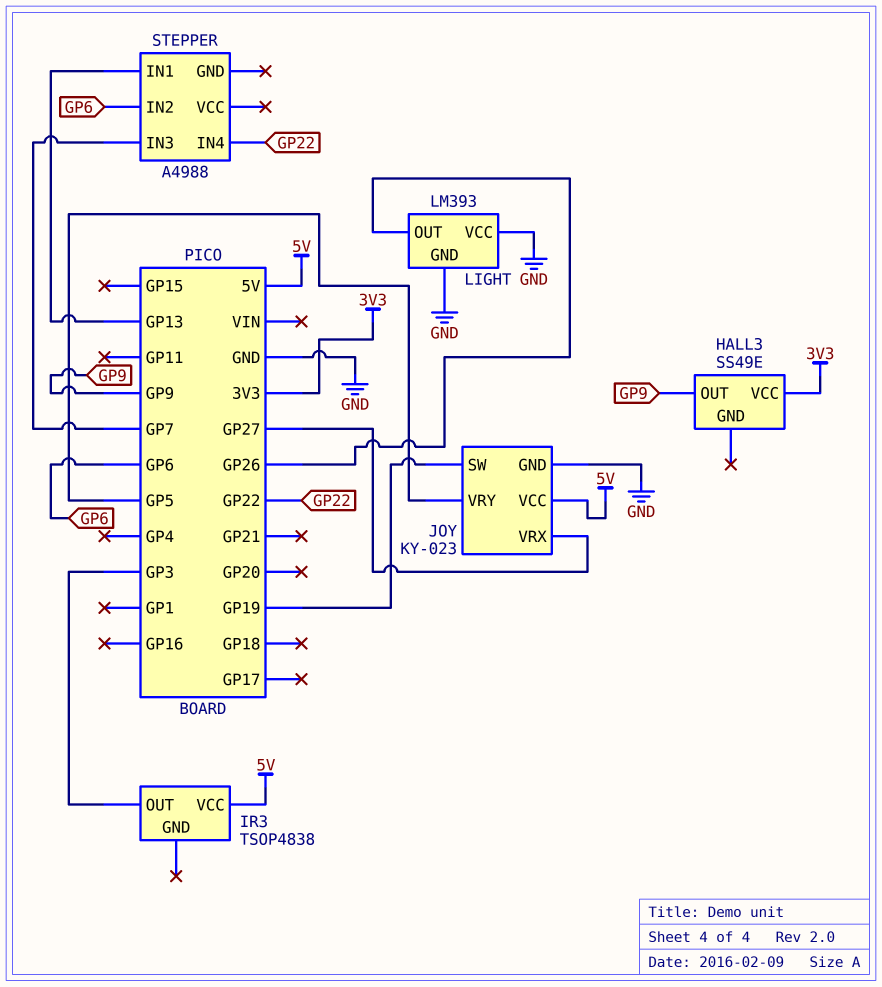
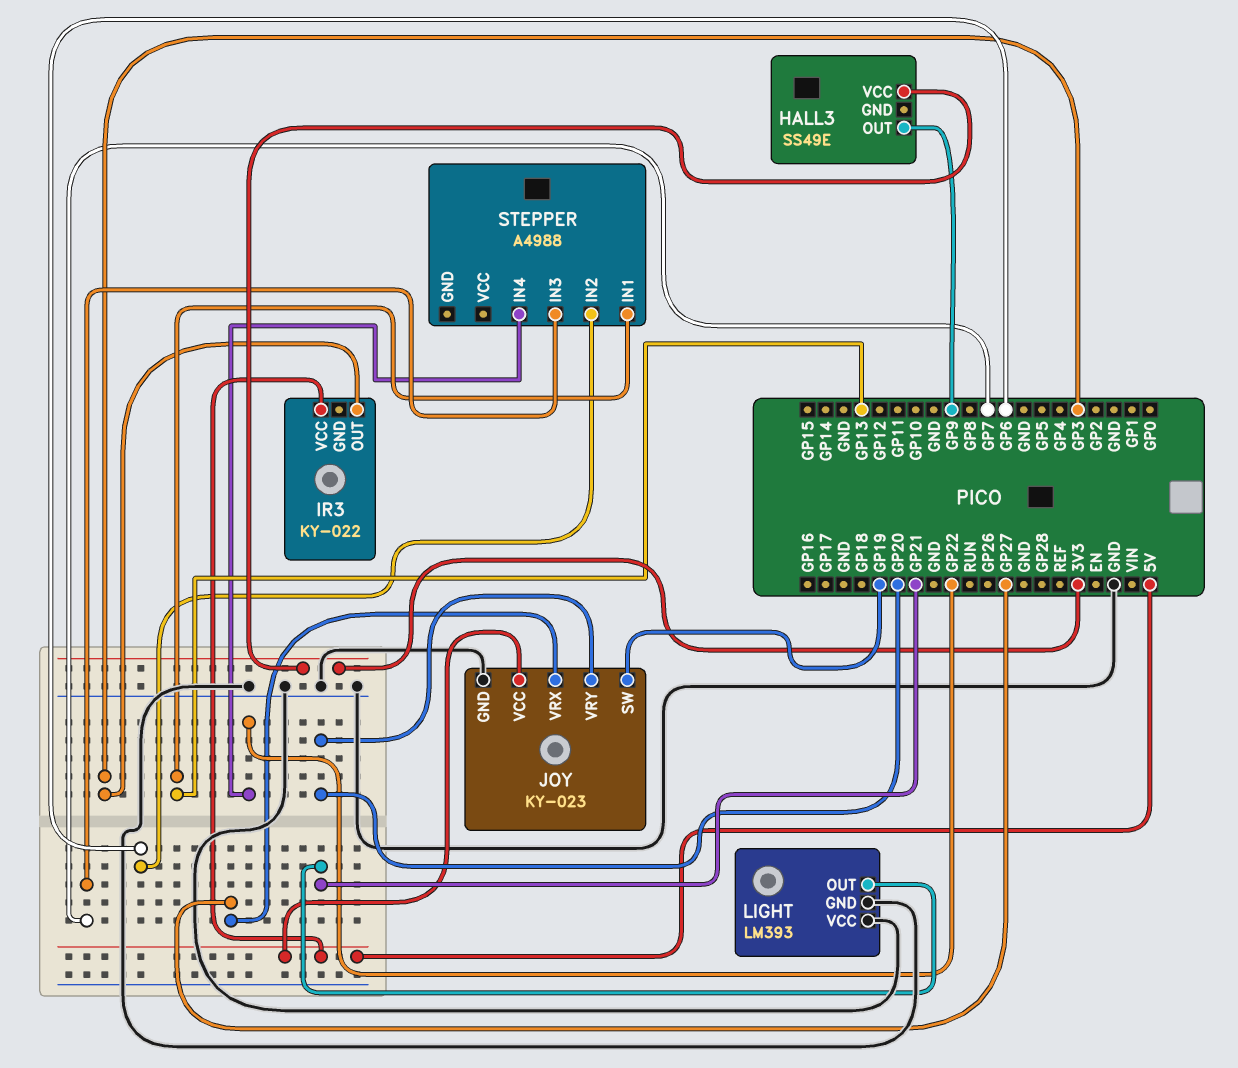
IR3: TSOP4838 -> KY-022
JOY pin VRY: GP5 -> GP20
LIGHT pin OUT: GP26 -> GP21

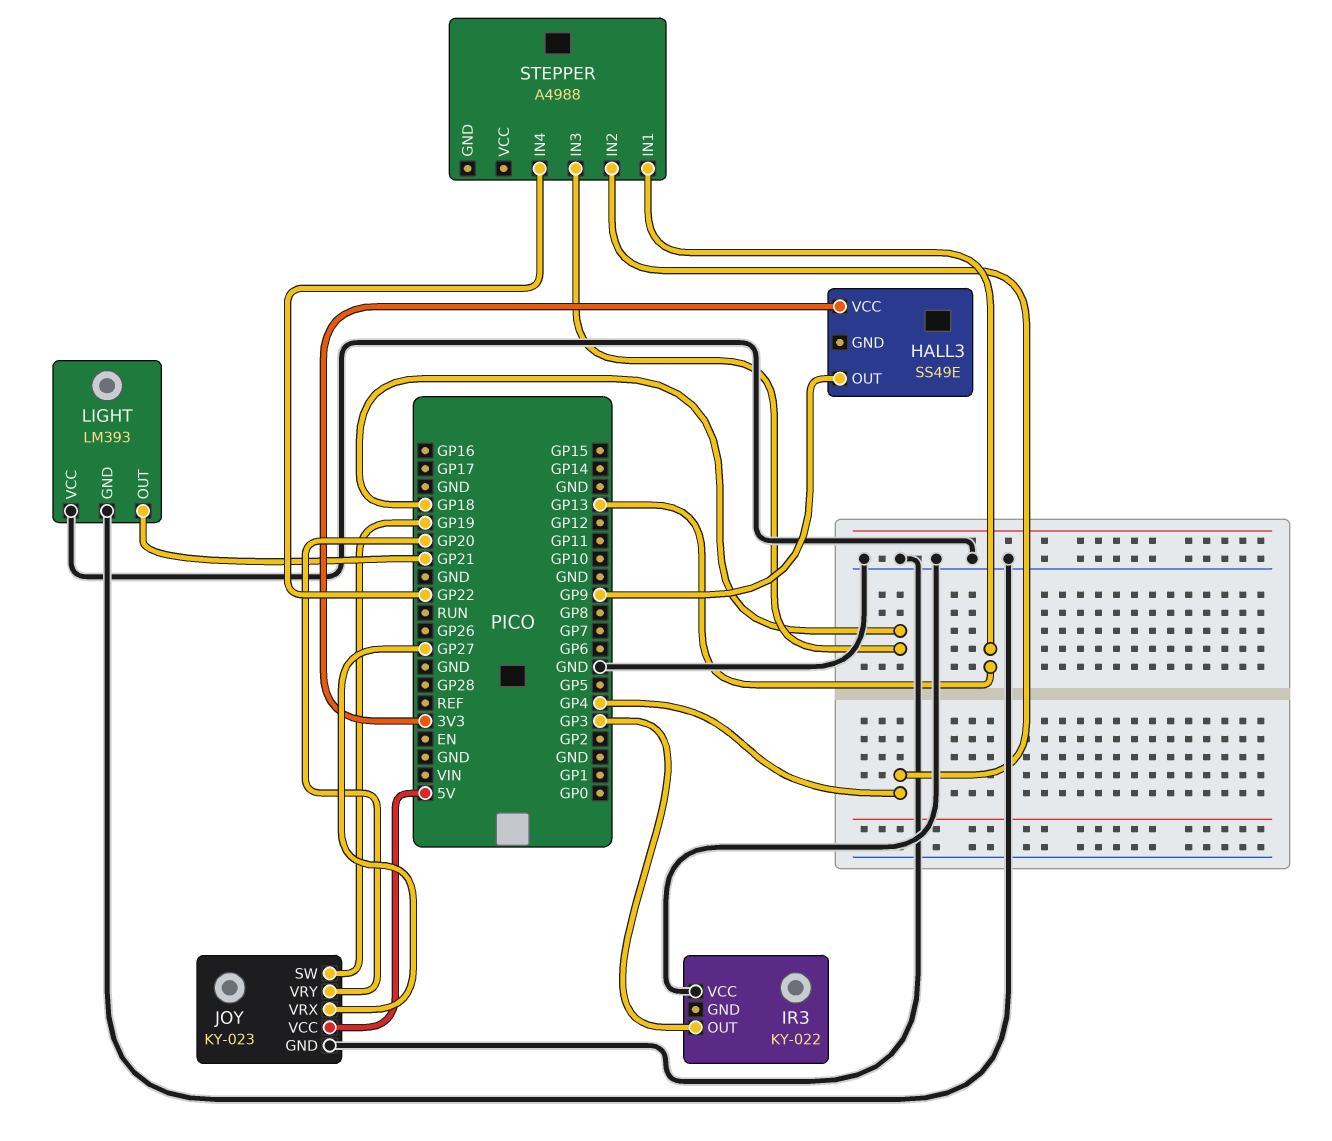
IR3 pin VCC: 5V -> GND
STEPPER pin IN2: GP6 -> GP4
STEPPER pin IN3: GP7 -> GP18

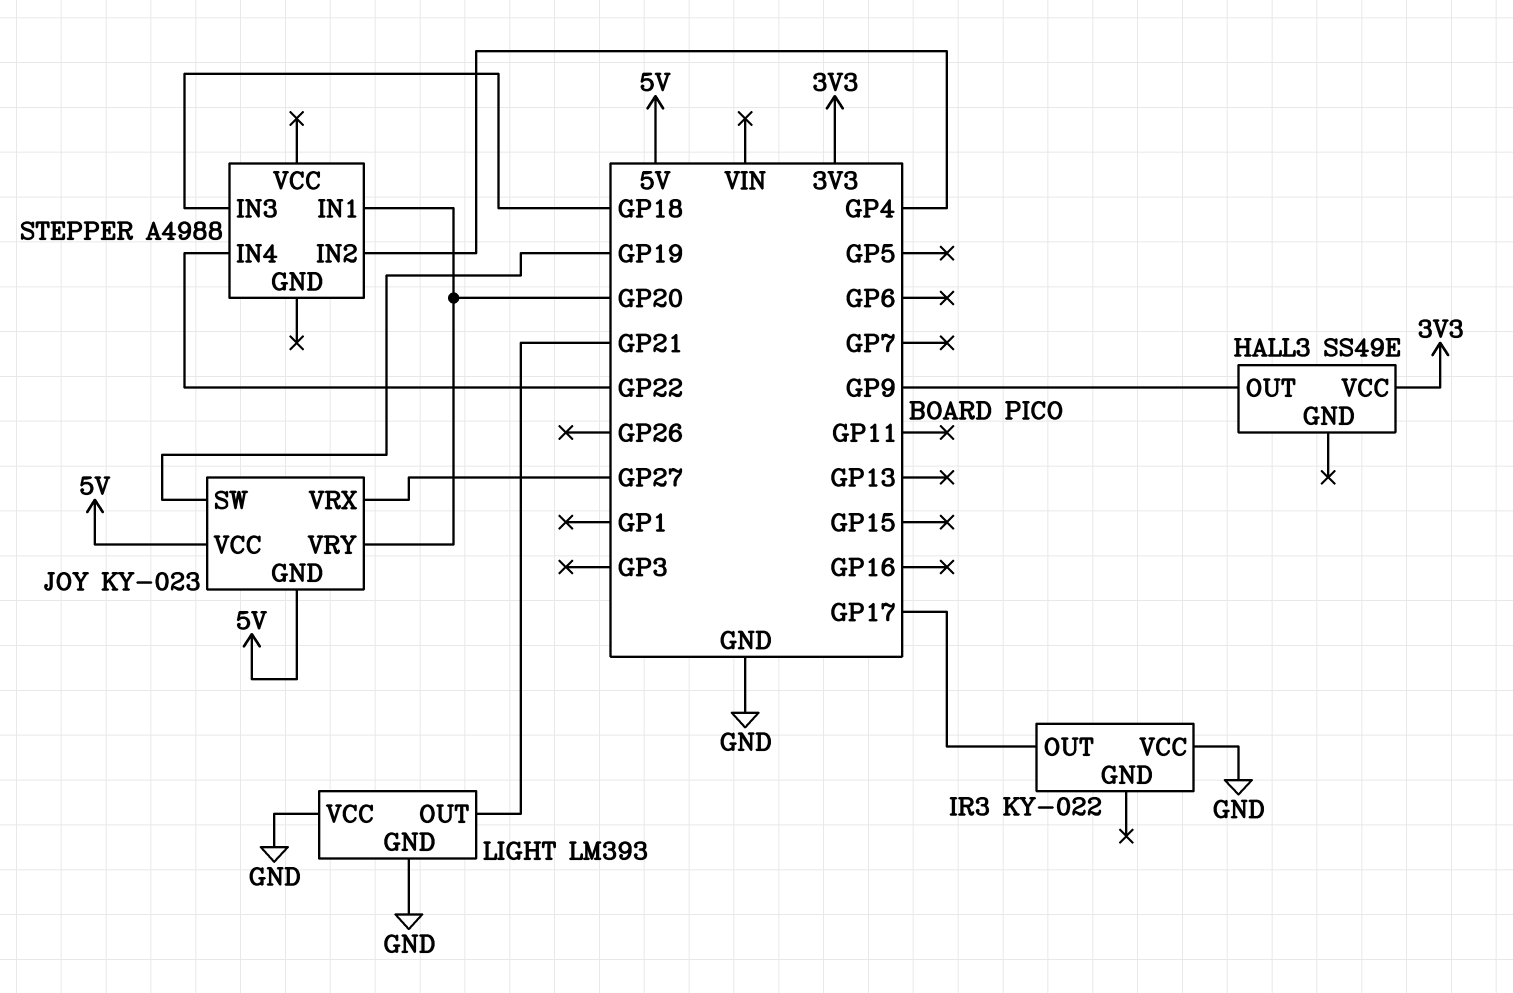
IR3 pin OUT: GP3 -> GP17
JOY pin GND: GND -> 5V
STEPPER pin IN1: GP13 -> GP20

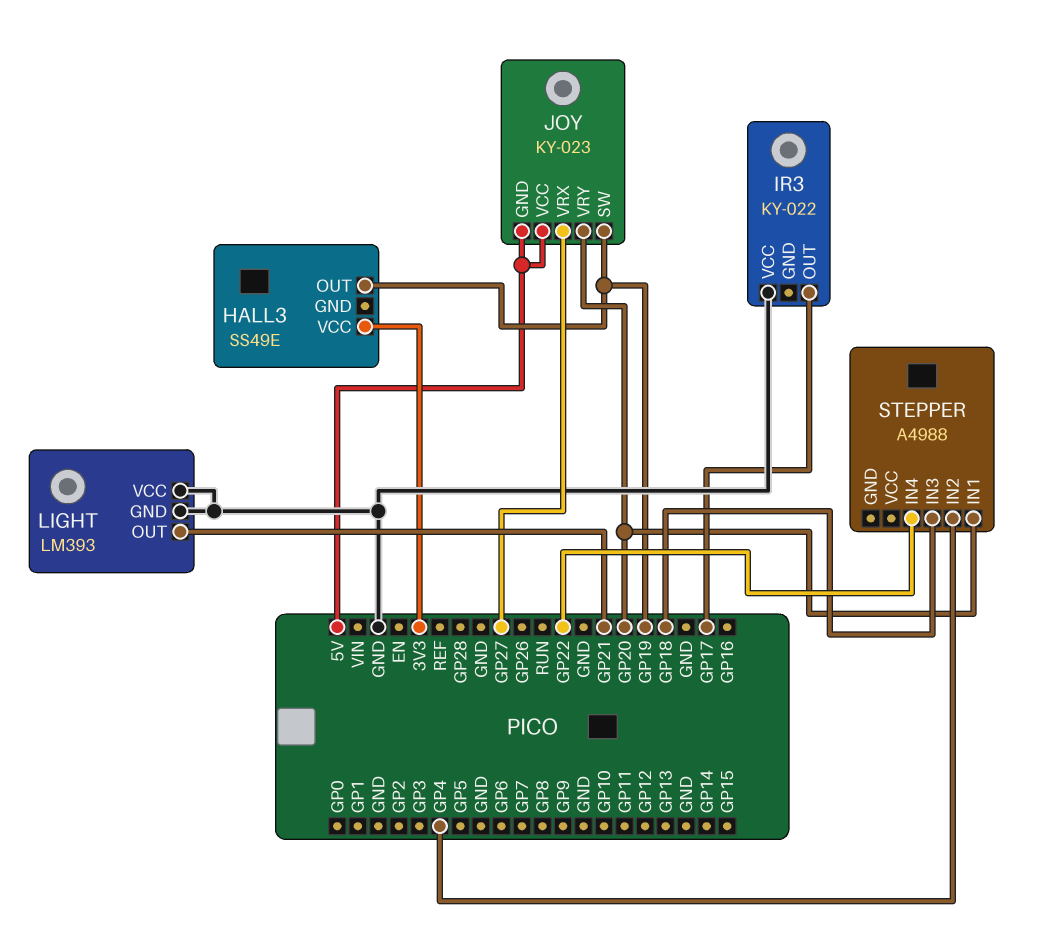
HALL3 pin OUT: GP9 -> GP19

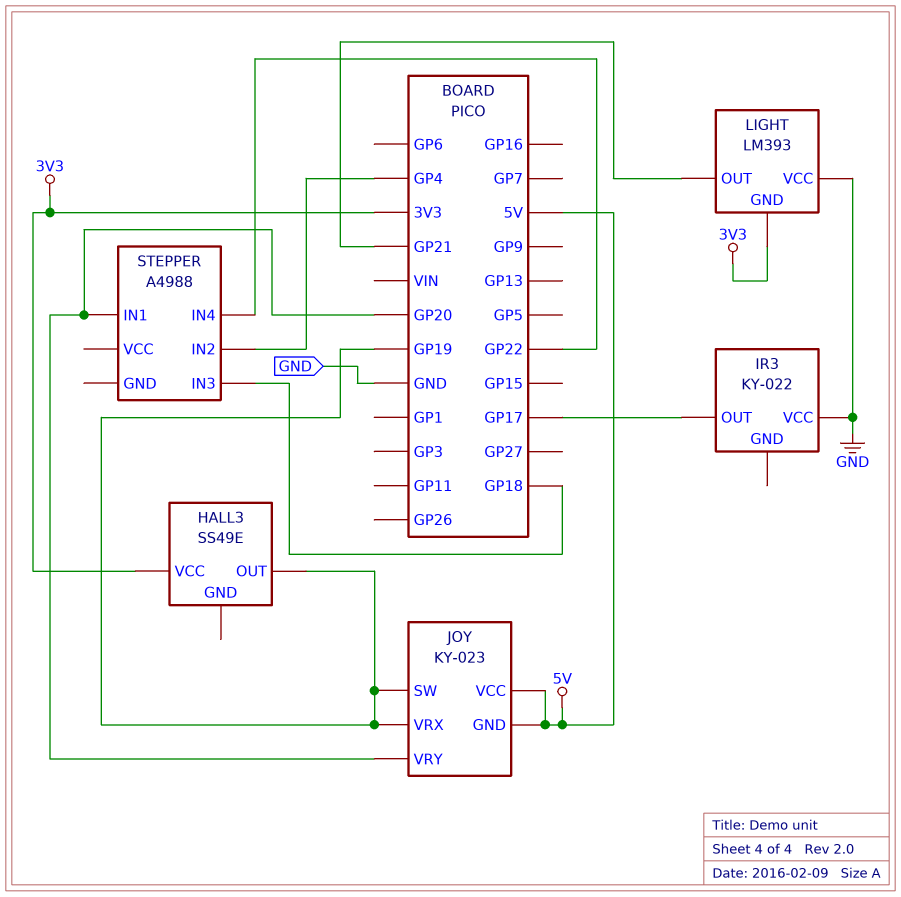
JOY pin VRX: GP27 -> GP19
LIGHT pin GND: GND -> 3V3

